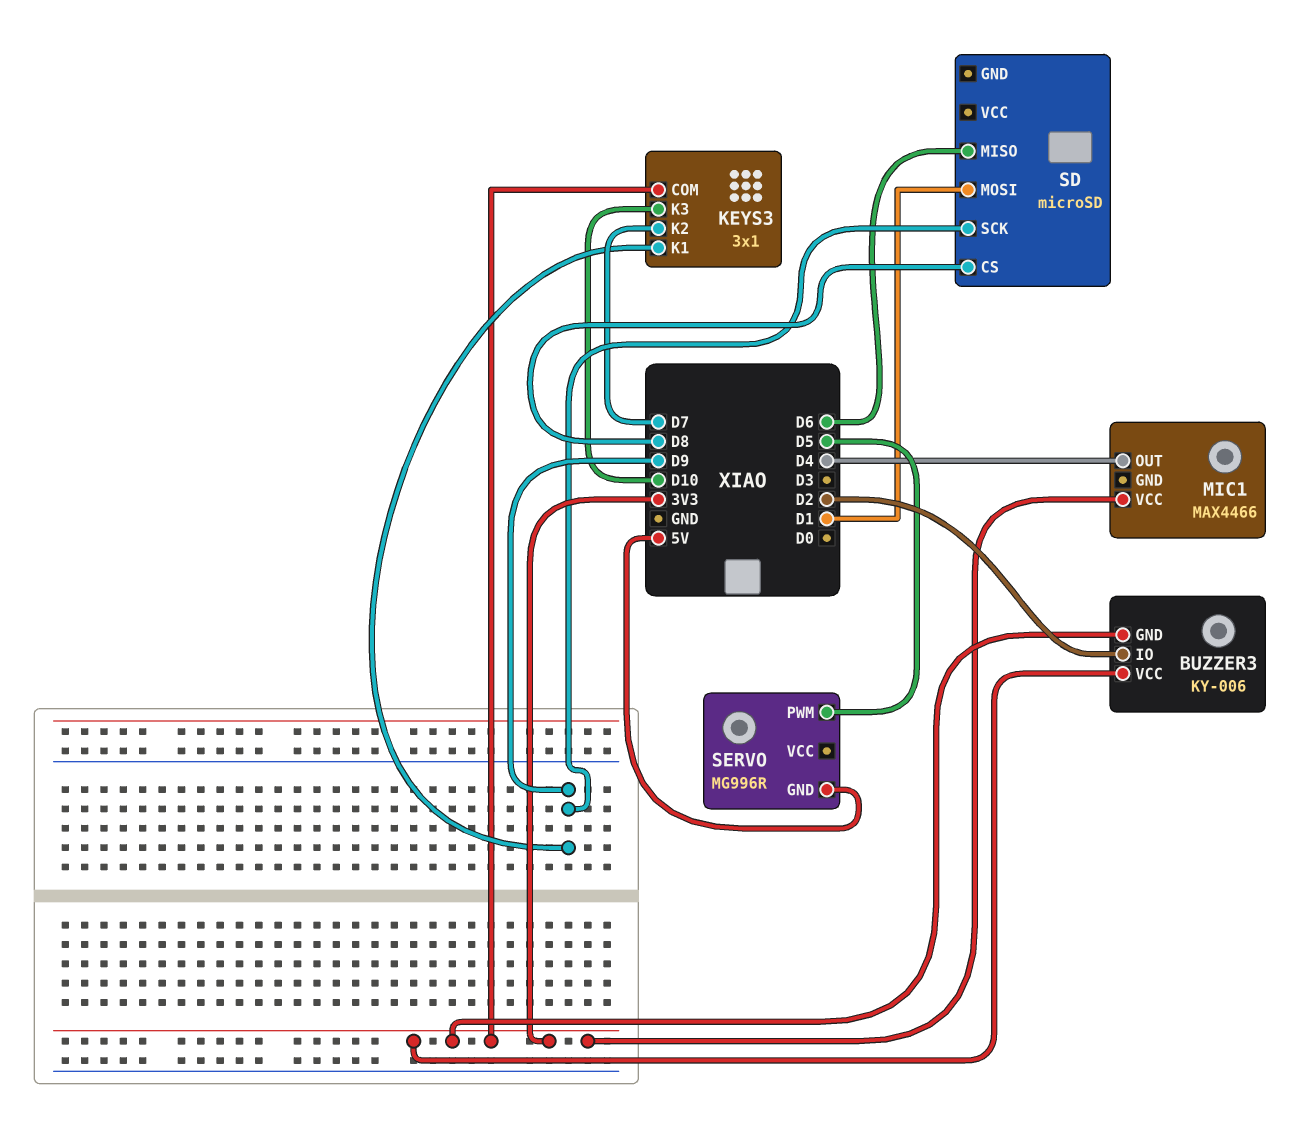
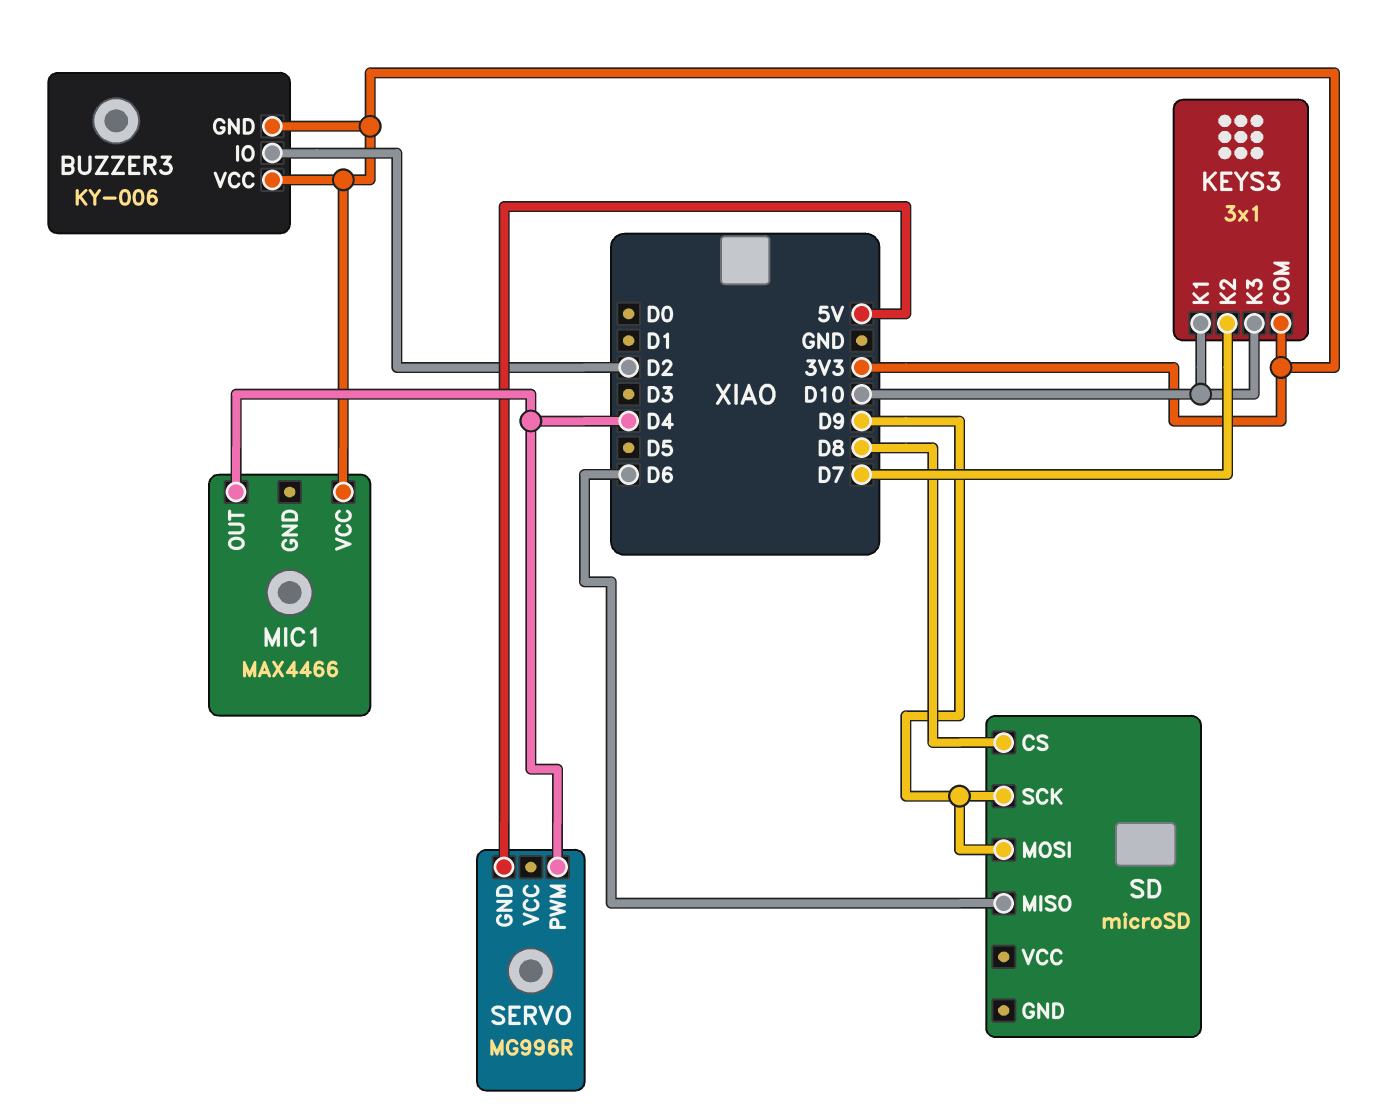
KEYS3 pin K1: D9 -> D10
SD pin MOSI: D1 -> D9
SERVO pin PWM: D5 -> D4

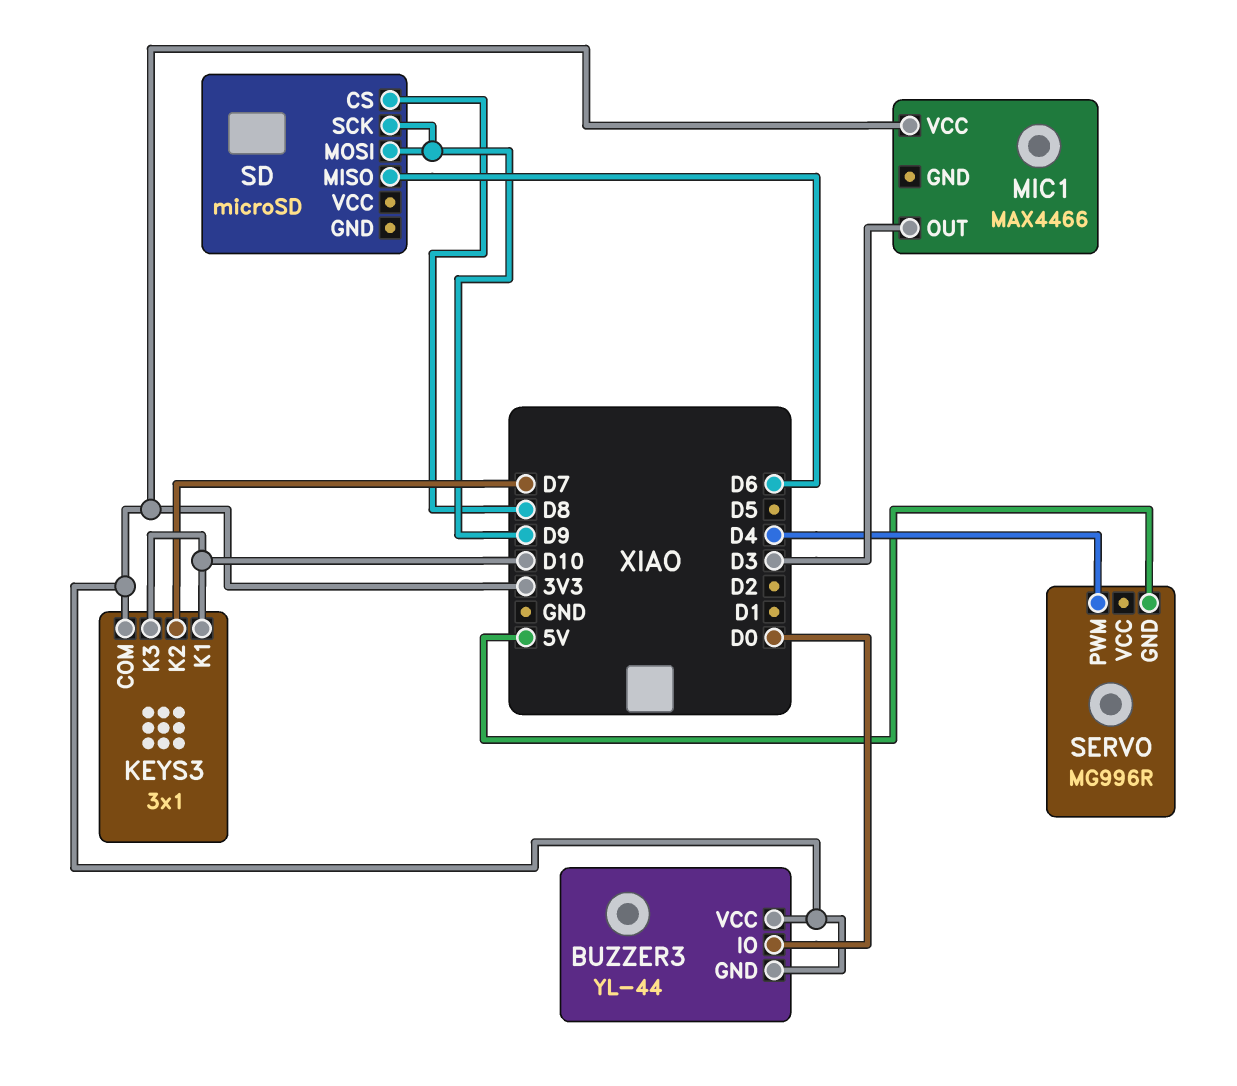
BUZZER3: KY-006 -> YL-44
BUZZER3 pin IO: D2 -> D0
MIC1 pin OUT: D4 -> D3

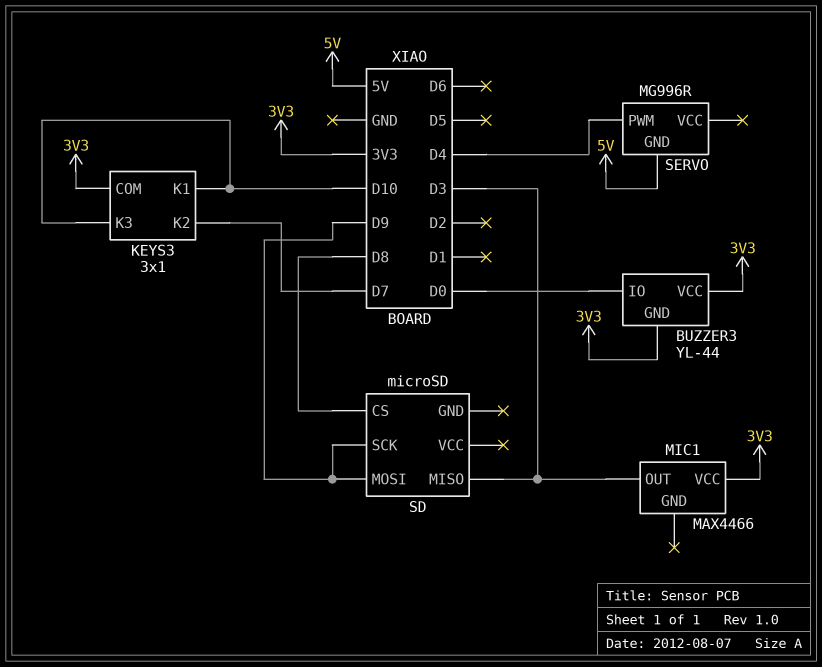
SD pin MISO: D6 -> D3

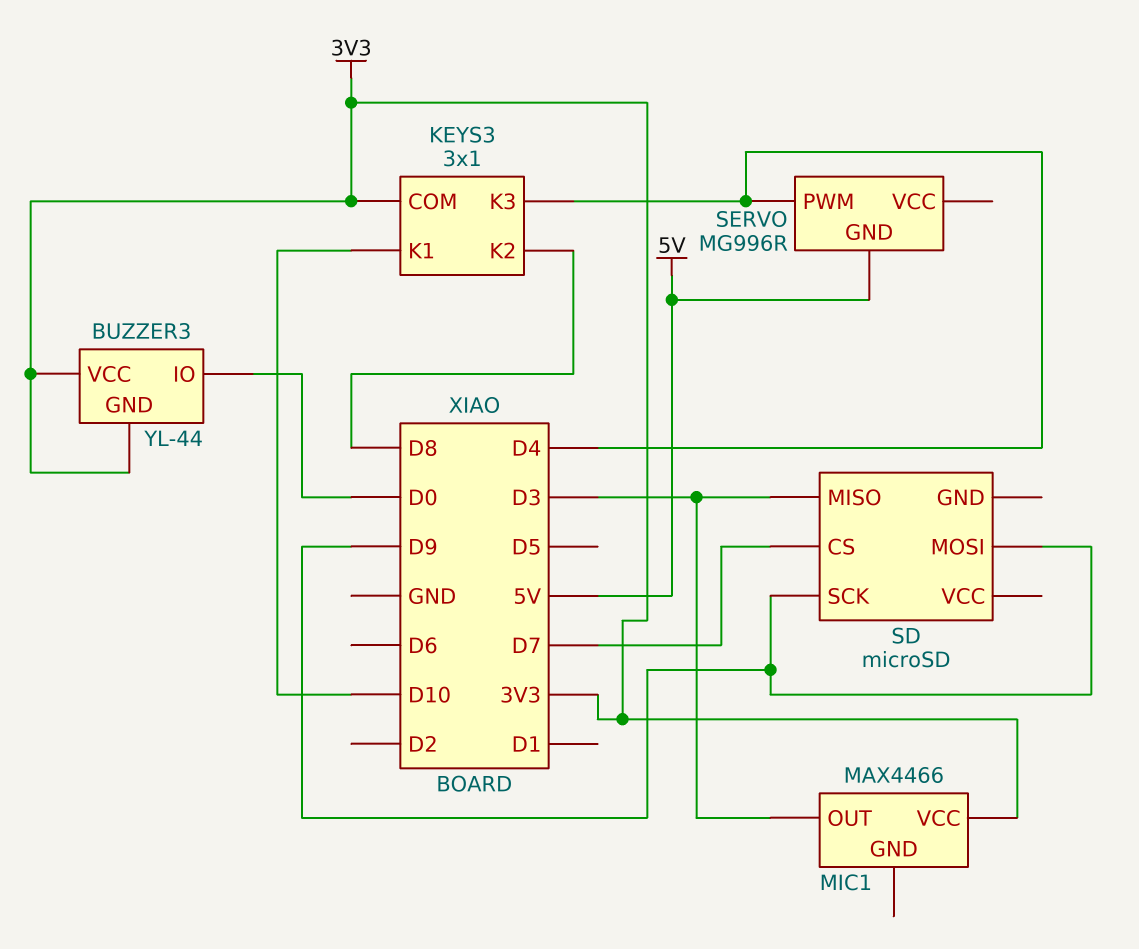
KEYS3 pin K2: D7 -> D8
KEYS3 pin K3: D10 -> D4
SD pin CS: D8 -> D7

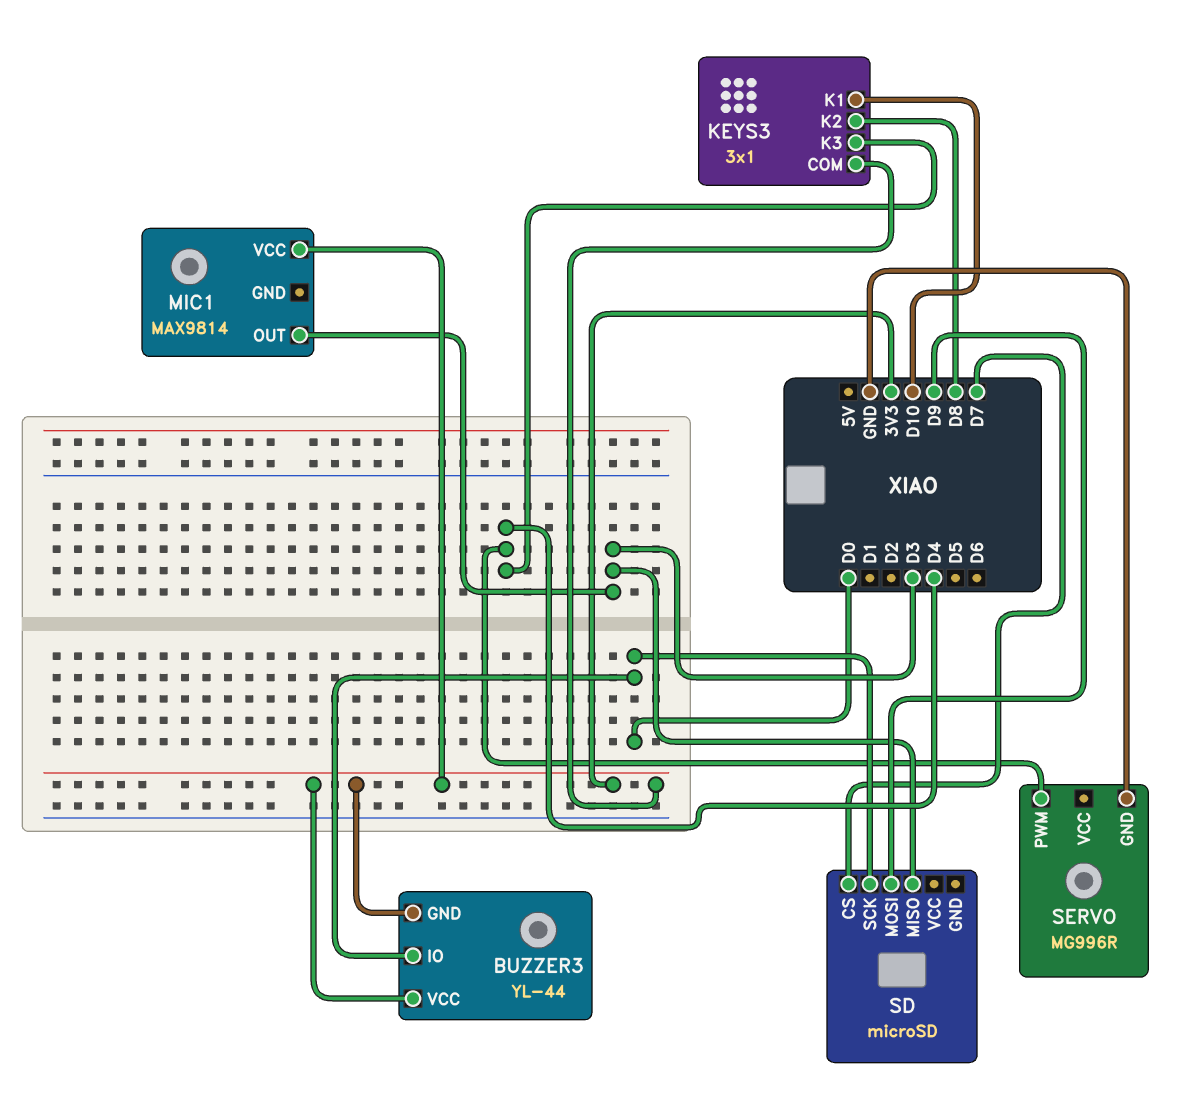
MIC1: MAX4466 -> MAX9814
SD pin SCK: D9 -> D0
SERVO pin GND: 5V -> GND

